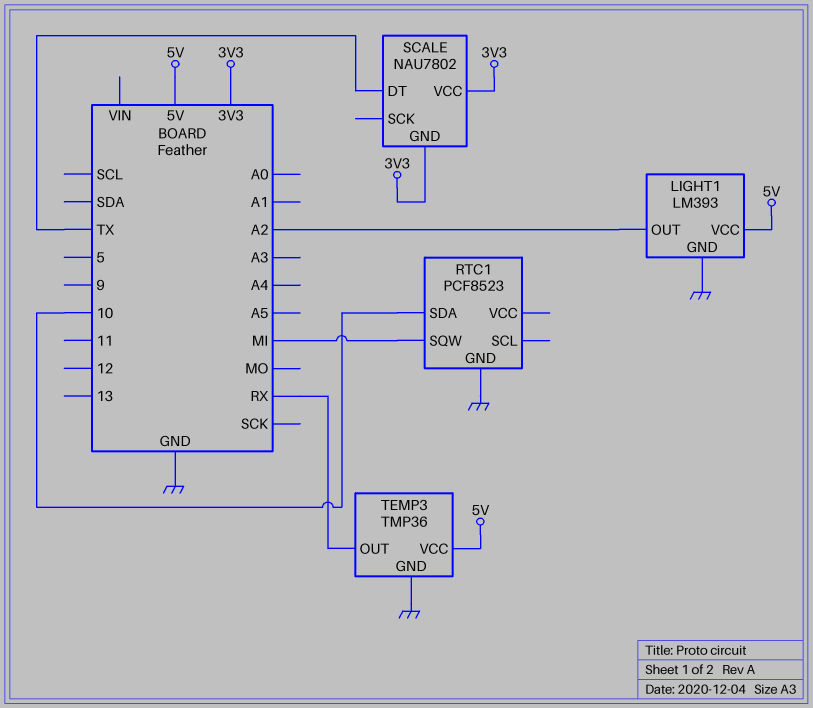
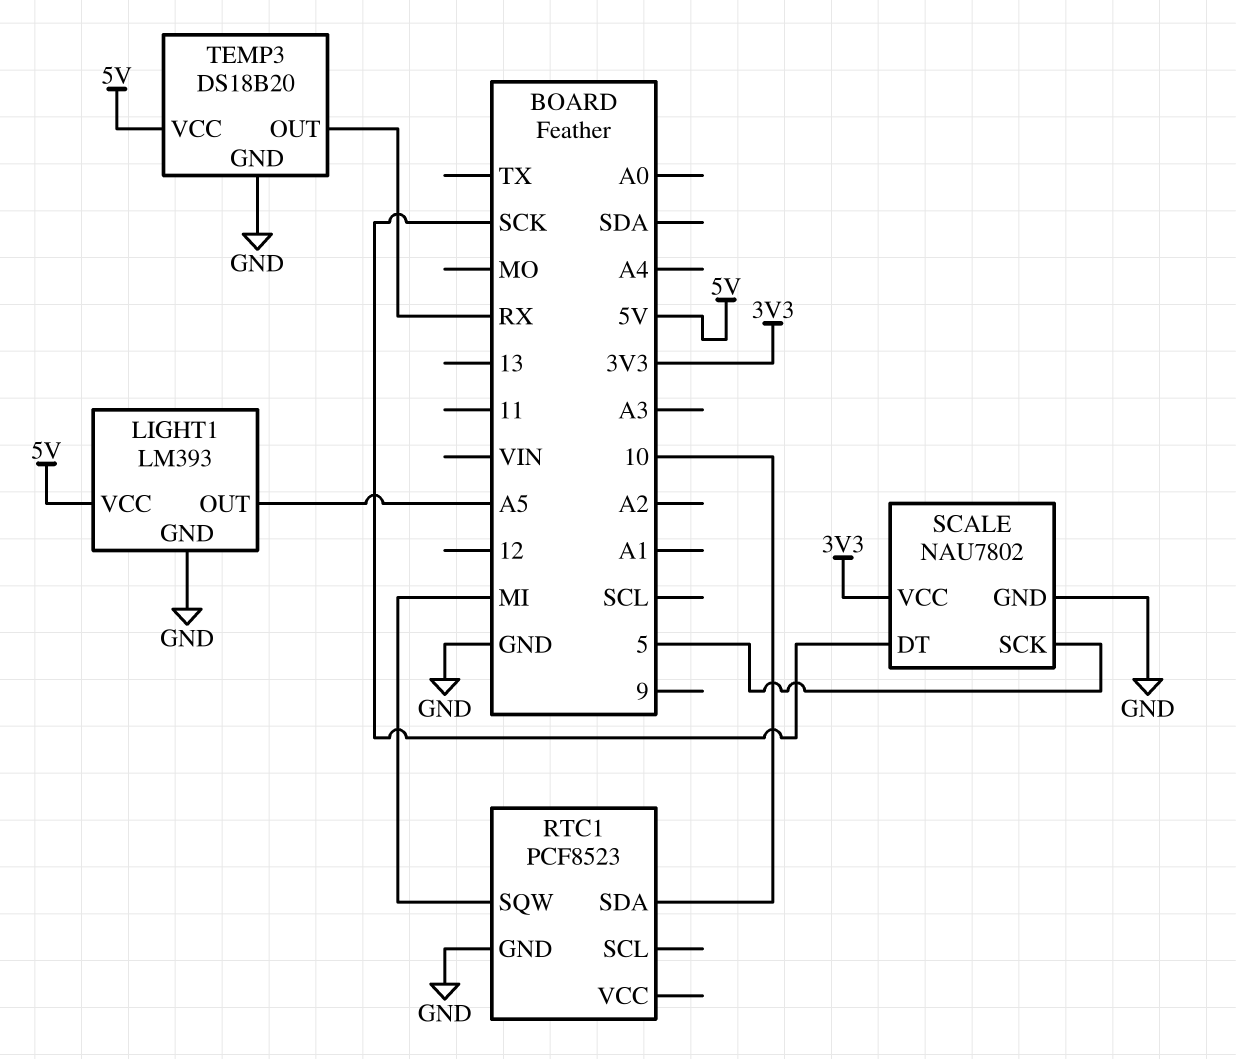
LIGHT1 pin OUT: A2 -> A5
SCALE pin DT: TX -> SCK
SCALE pin GND: 3V3 -> GND
SCALE pin SCK: none -> 5
TEMP3: TMP36 -> DS18B20

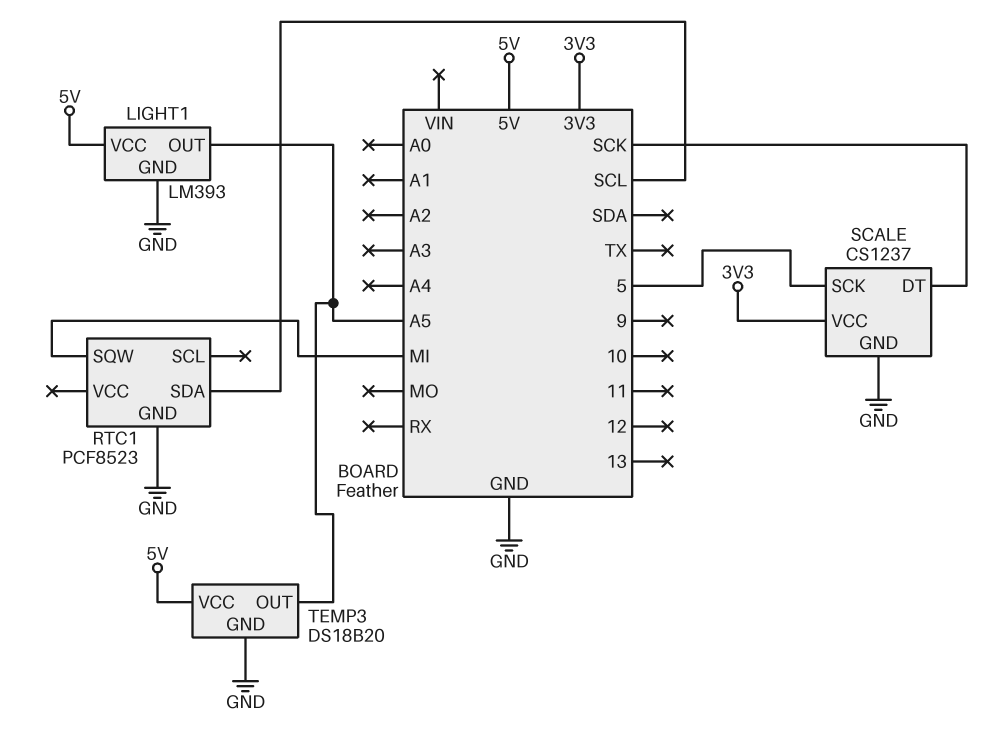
RTC1 pin SDA: 10 -> SCL
SCALE: NAU7802 -> CS1237
TEMP3 pin OUT: RX -> A5

